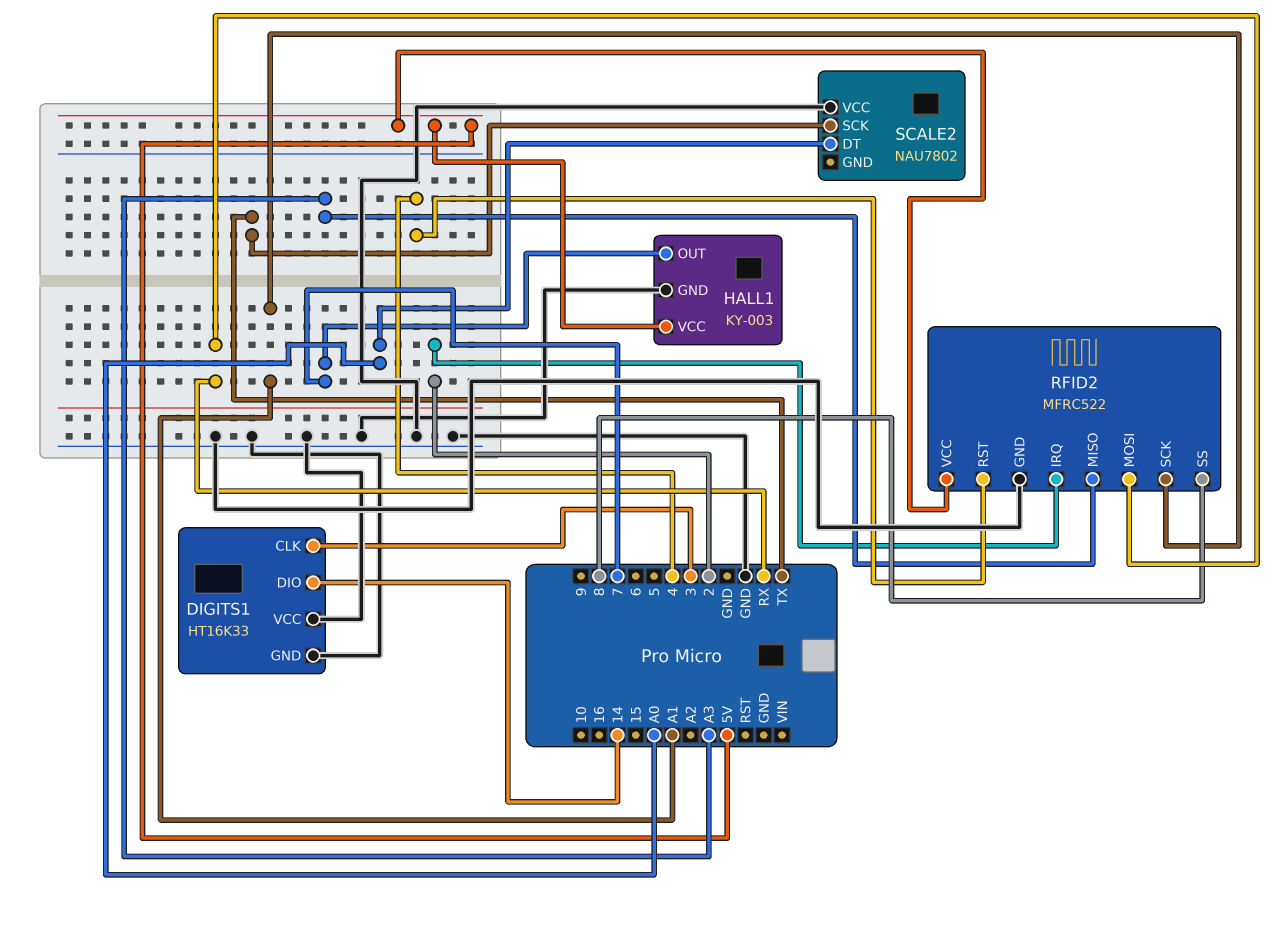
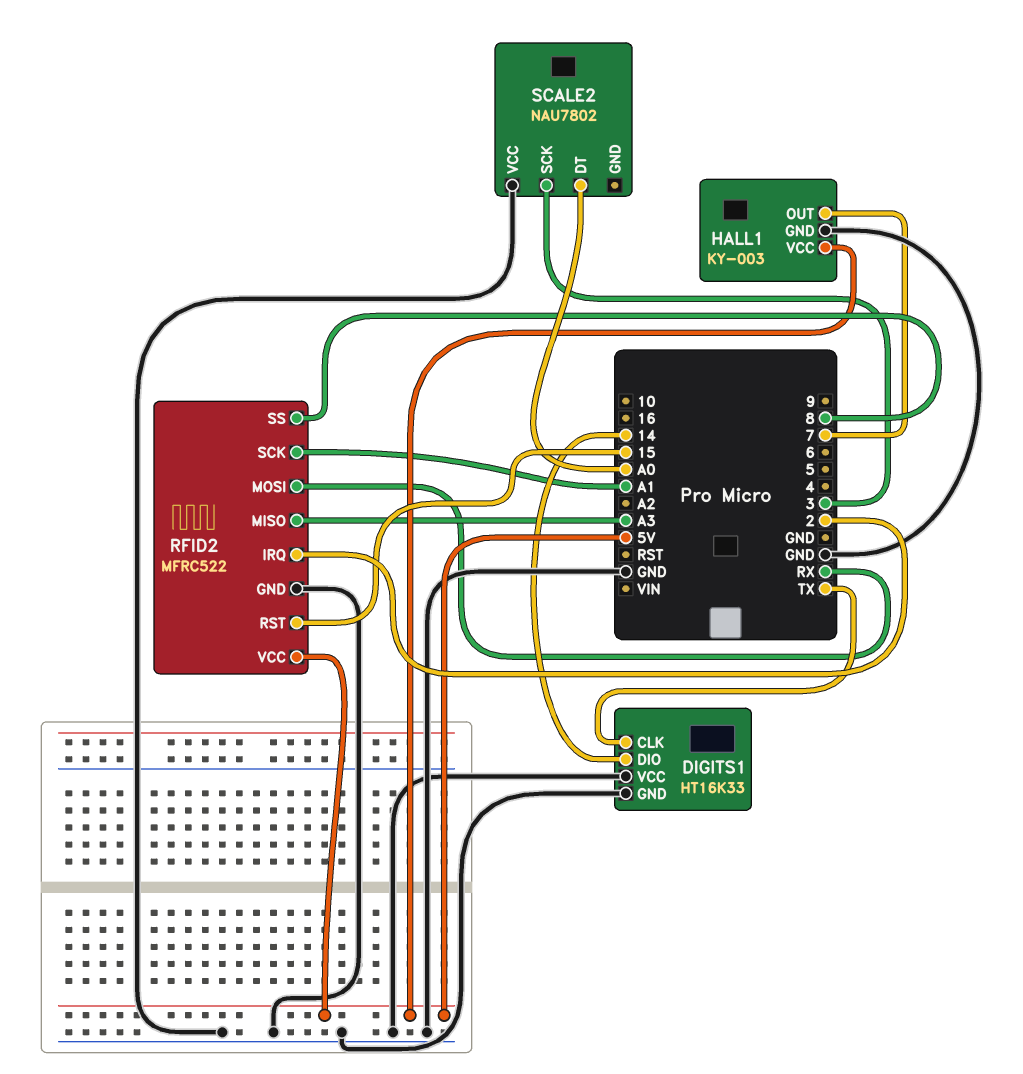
DIGITS1 pin CLK: 3 -> TX
RFID2 pin RST: 4 -> 15
SCALE2 pin SCK: TX -> 3

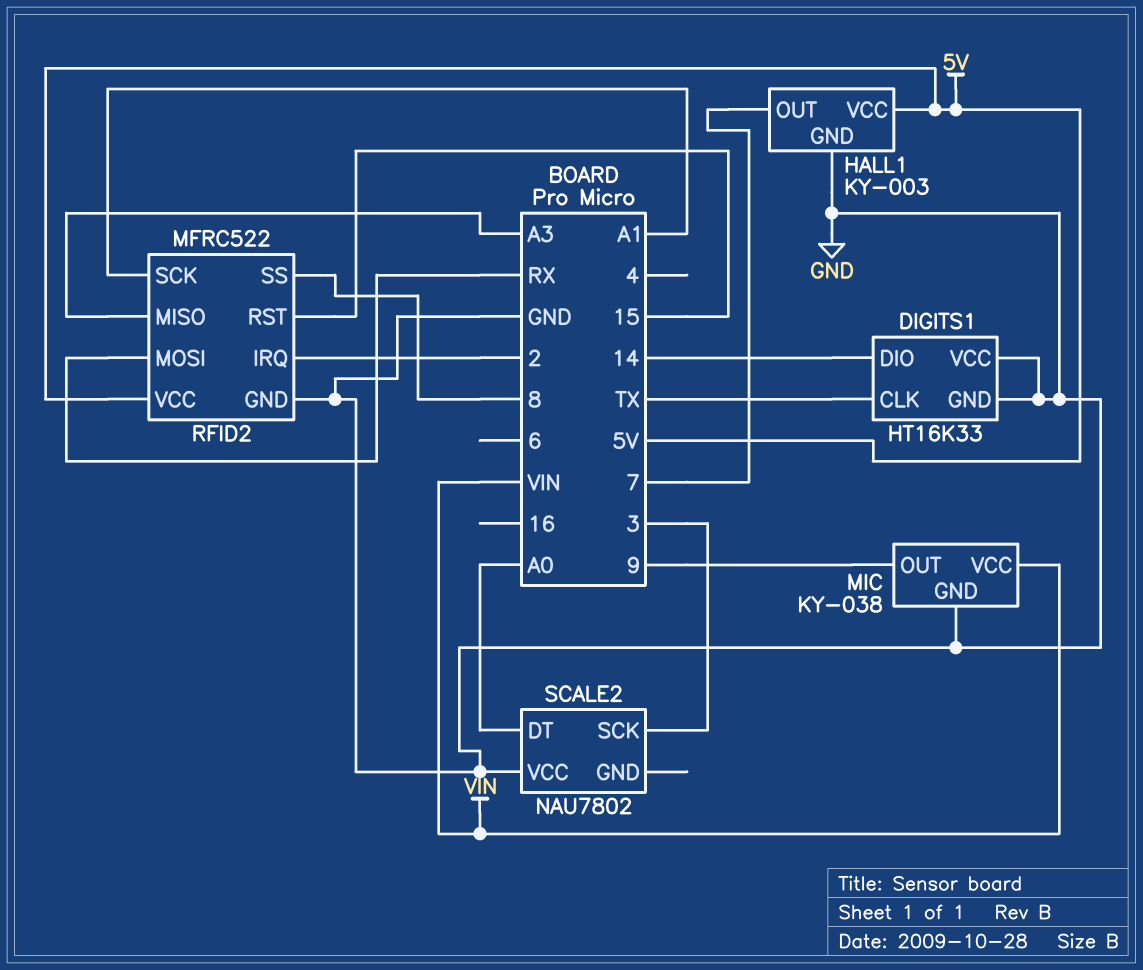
MIC: none -> KY-038
MIC pin GND: none -> GND
MIC pin OUT: none -> 9
MIC pin VCC: none -> VIN

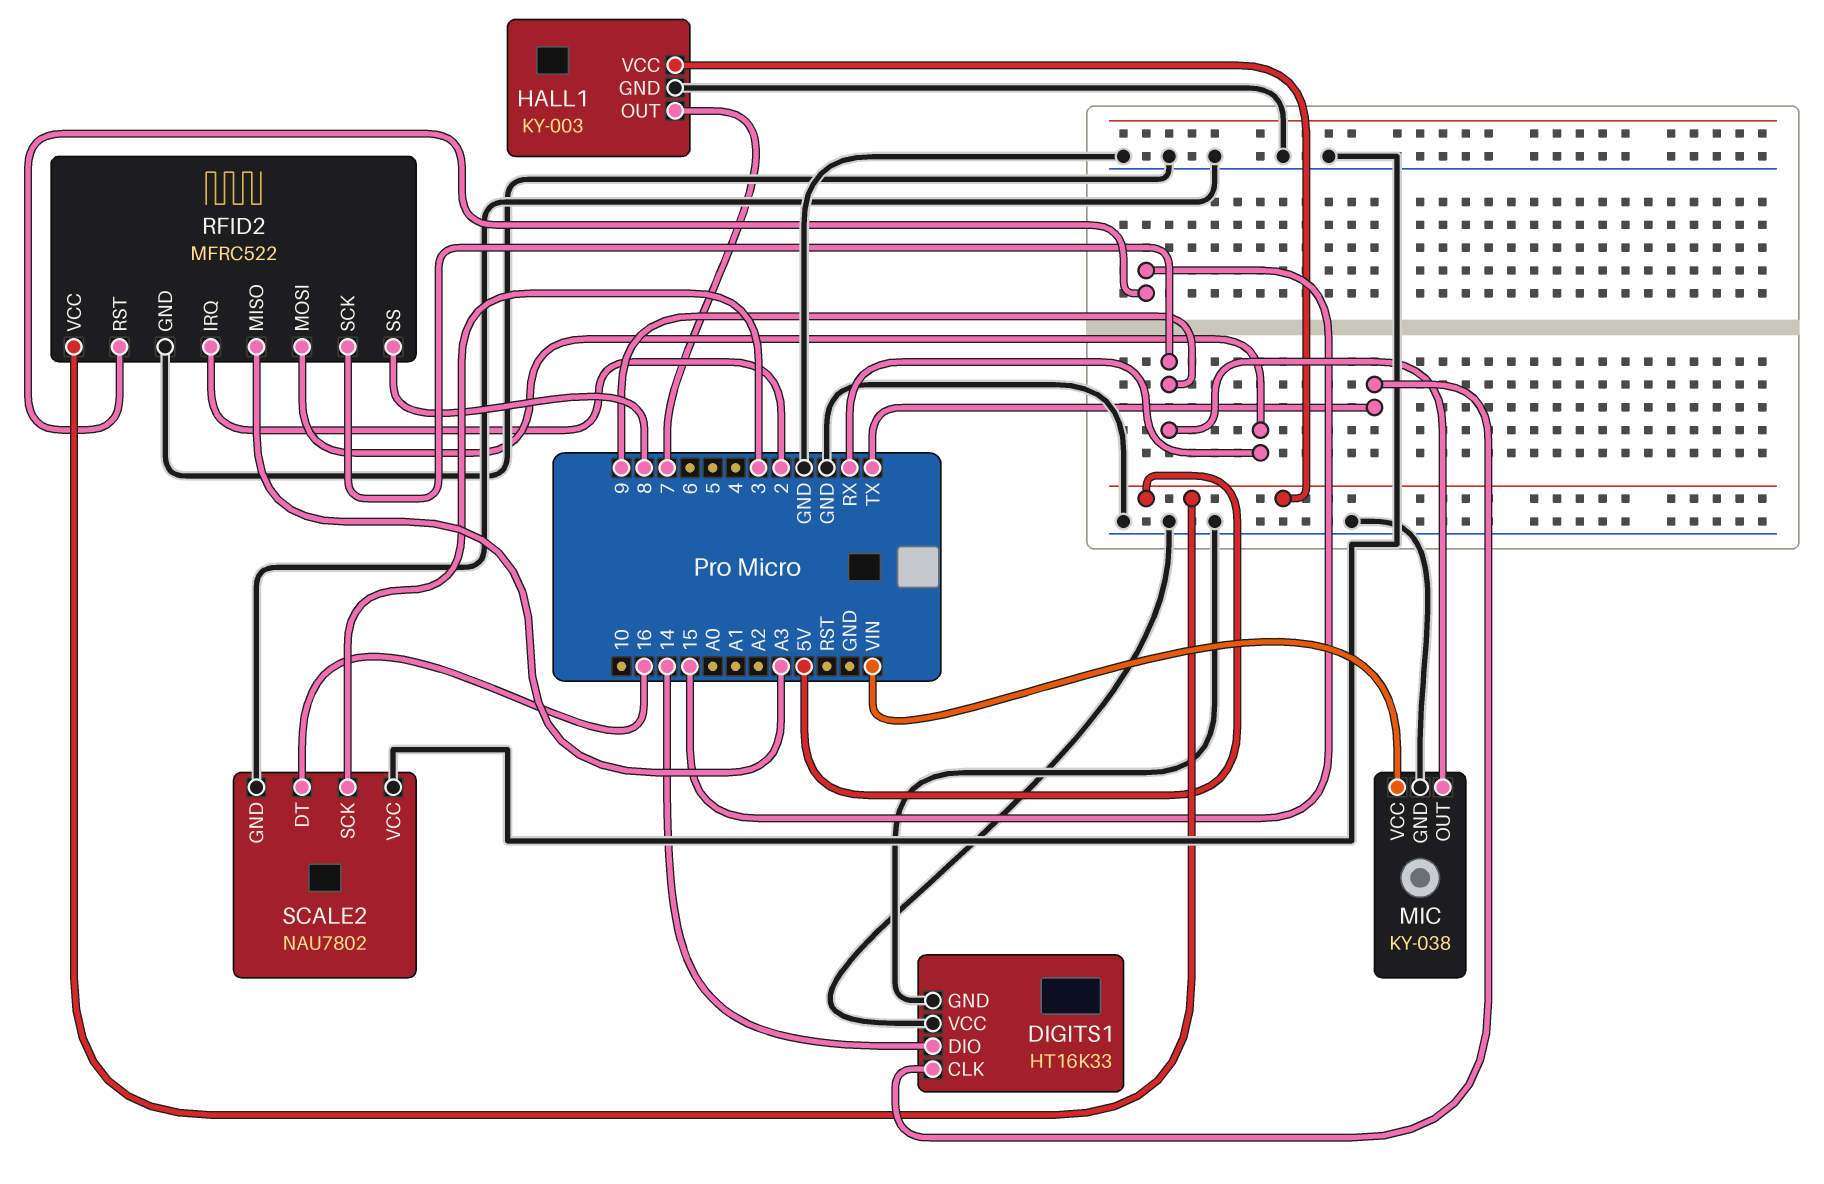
RFID2 pin SCK: A1 -> 9
SCALE2 pin DT: A0 -> 16
SCALE2 pin GND: none -> GND

